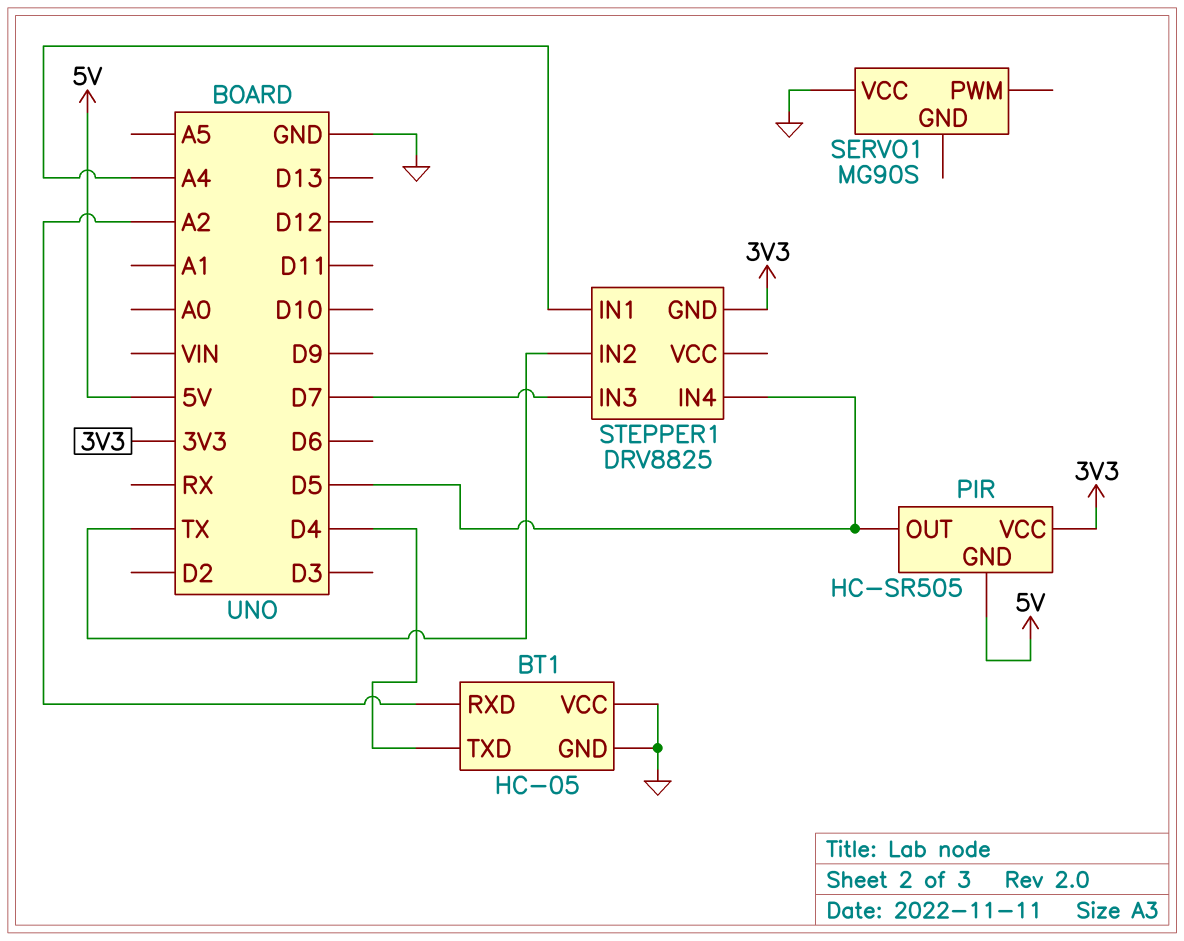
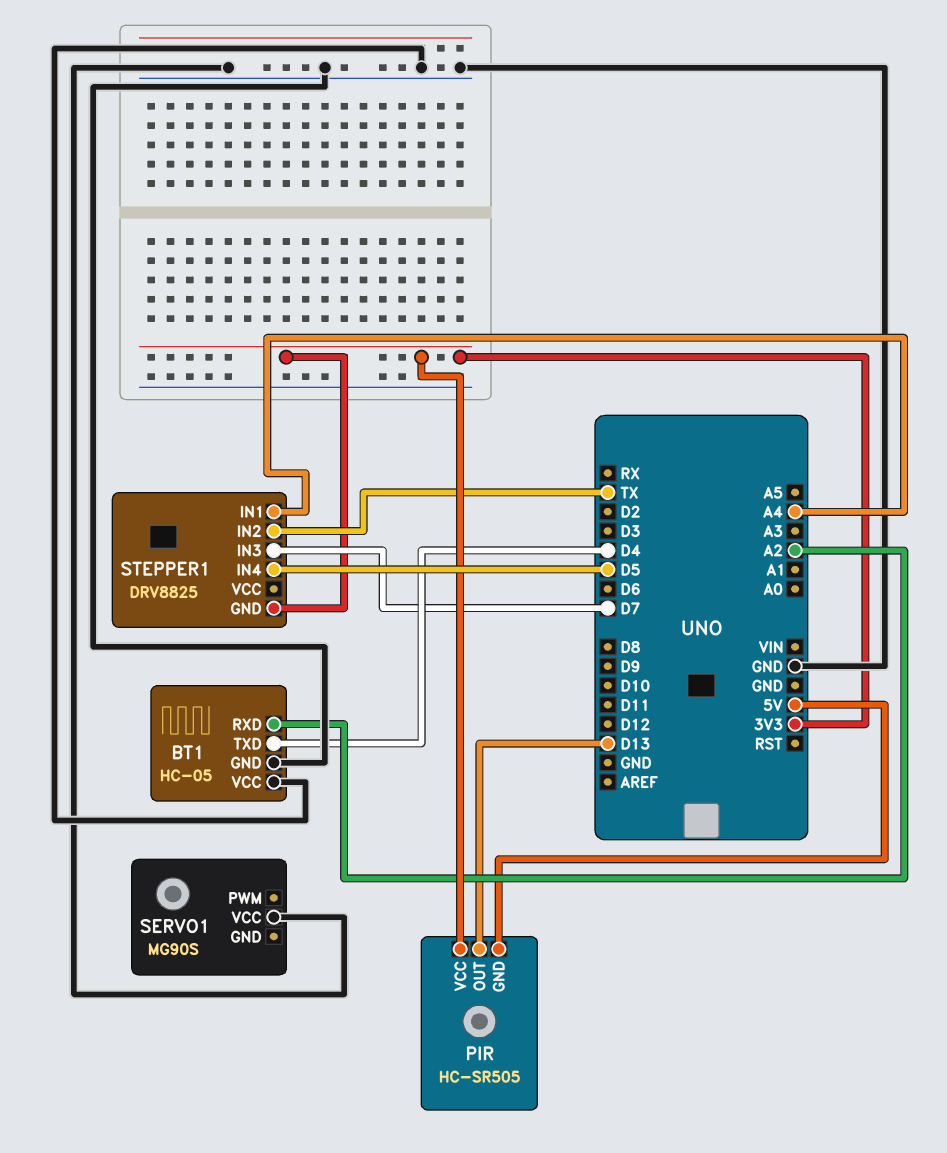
PIR pin OUT: D5 -> D13

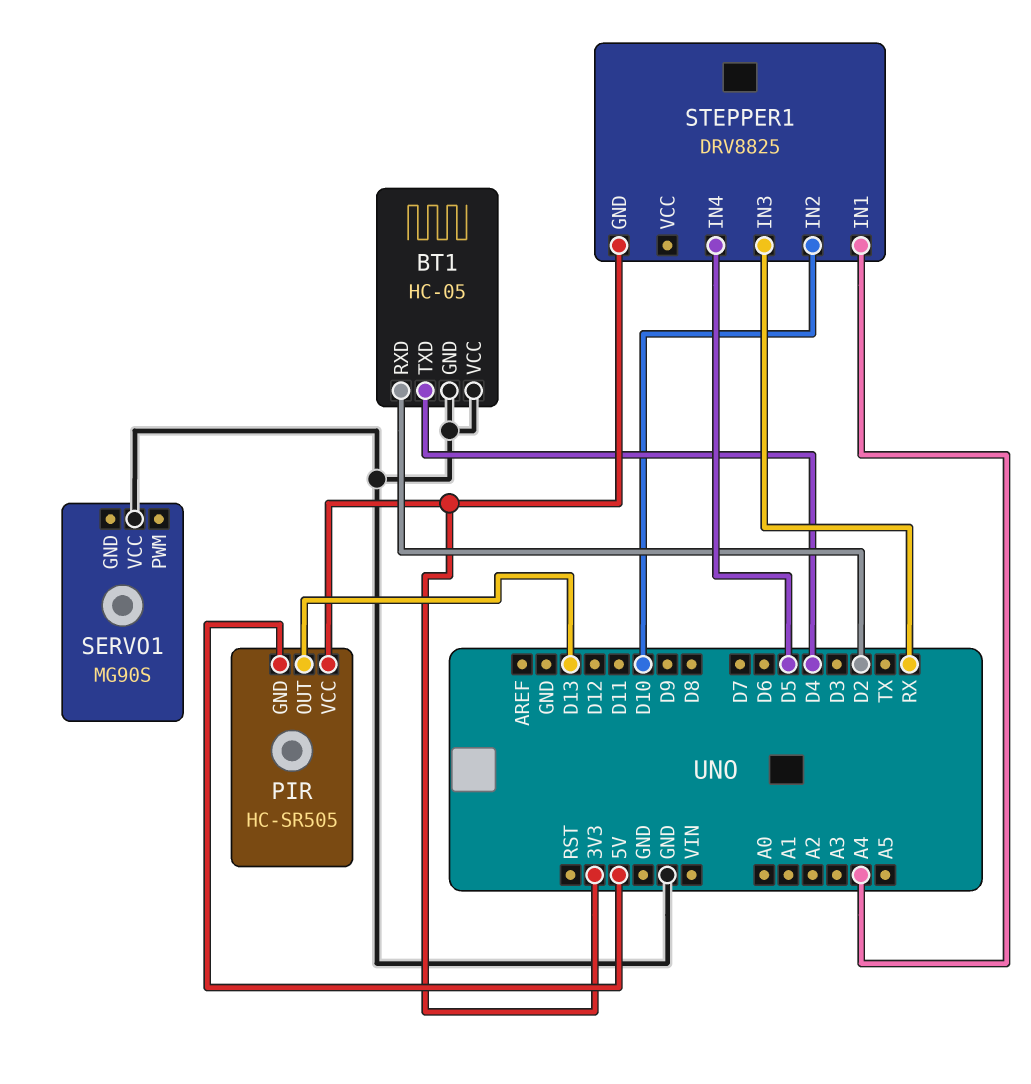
BT1 pin RXD: A2 -> D2
STEPPER1 pin IN2: TX -> D10
STEPPER1 pin IN3: D7 -> RX

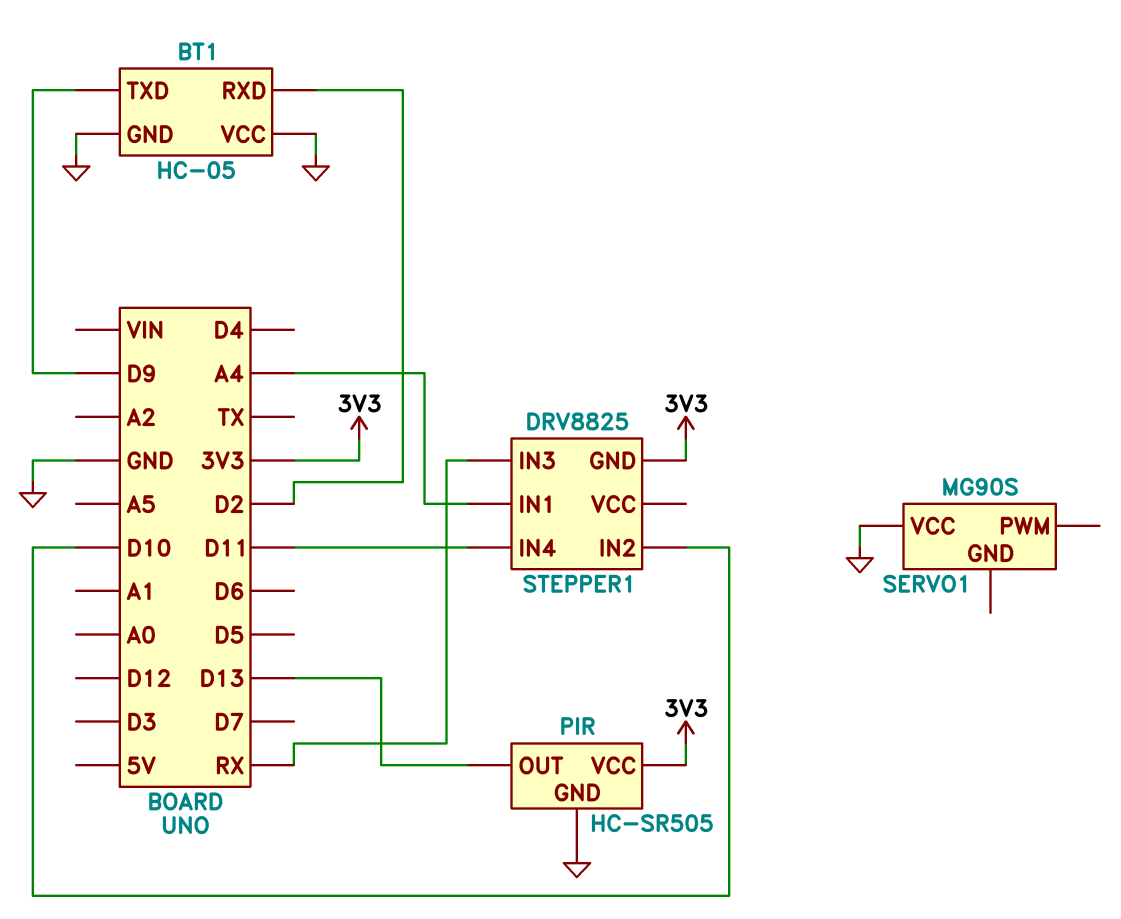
BT1 pin TXD: D4 -> D9
PIR pin GND: 5V -> GND
STEPPER1 pin IN4: D5 -> D11

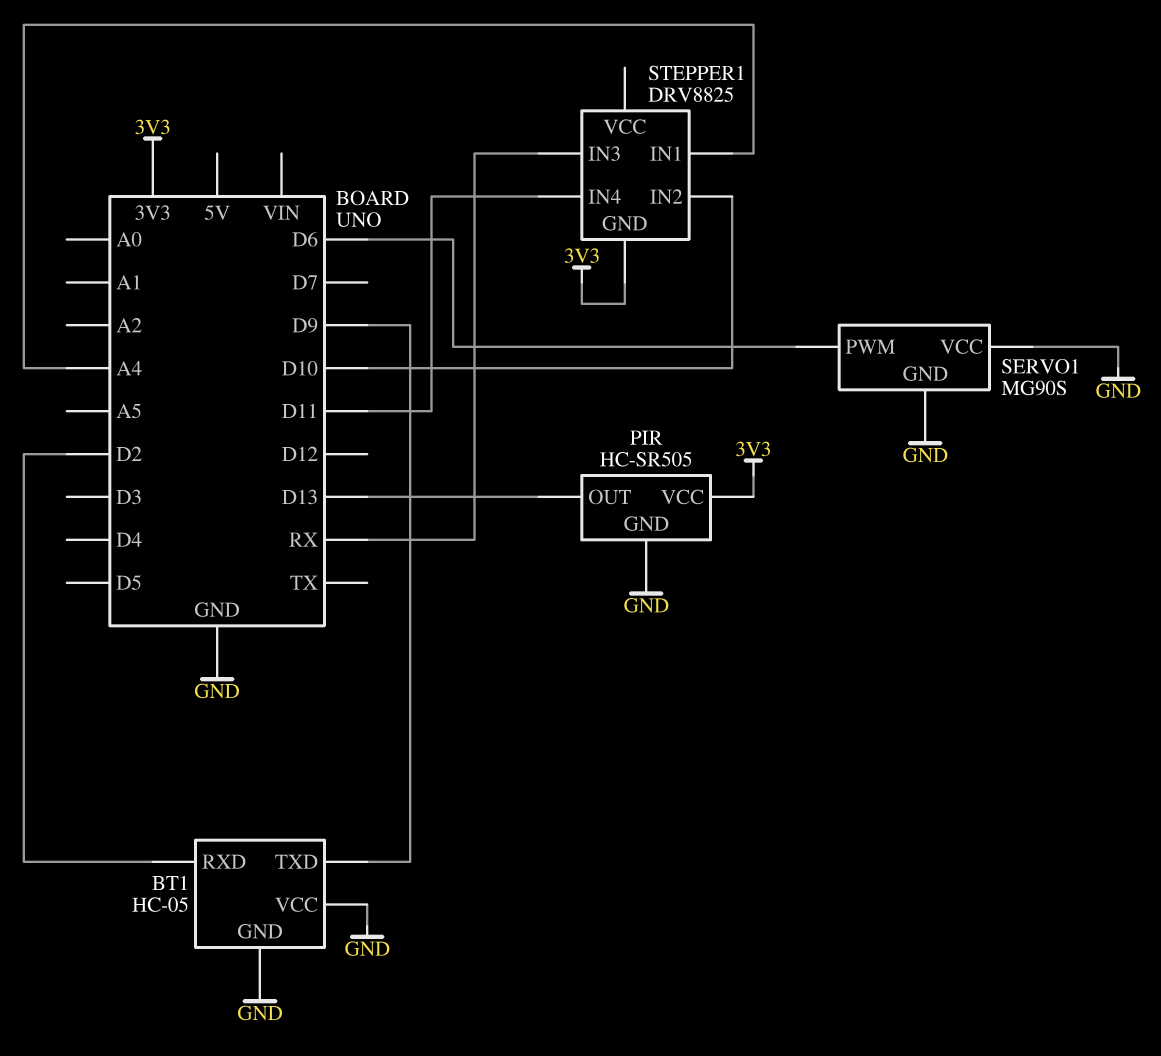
SERVO1 pin GND: none -> GND
SERVO1 pin PWM: none -> D6

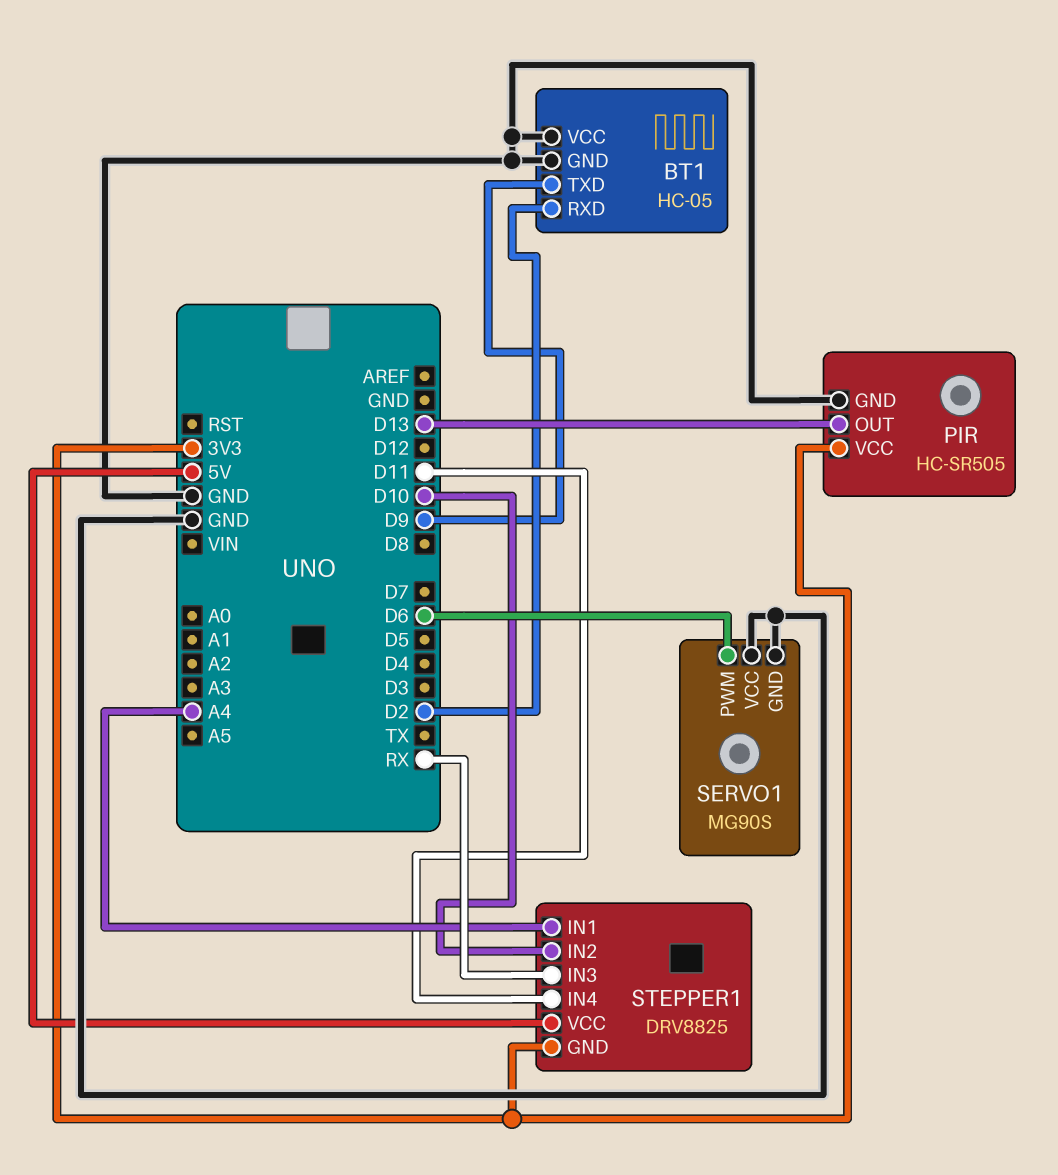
STEPPER1 pin VCC: none -> 5V

